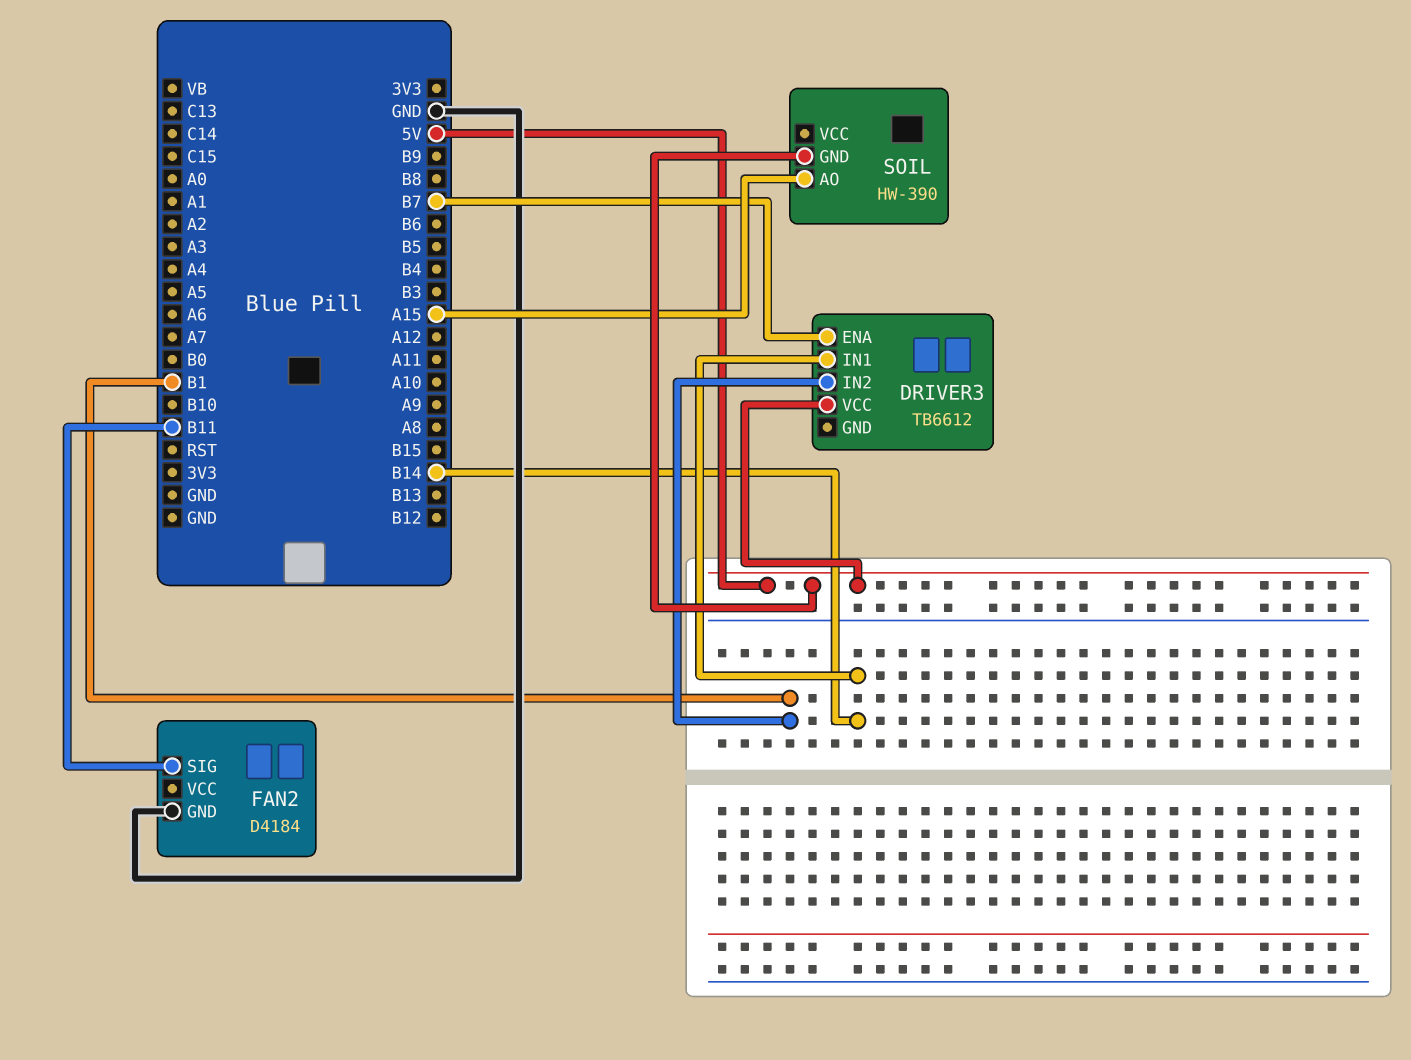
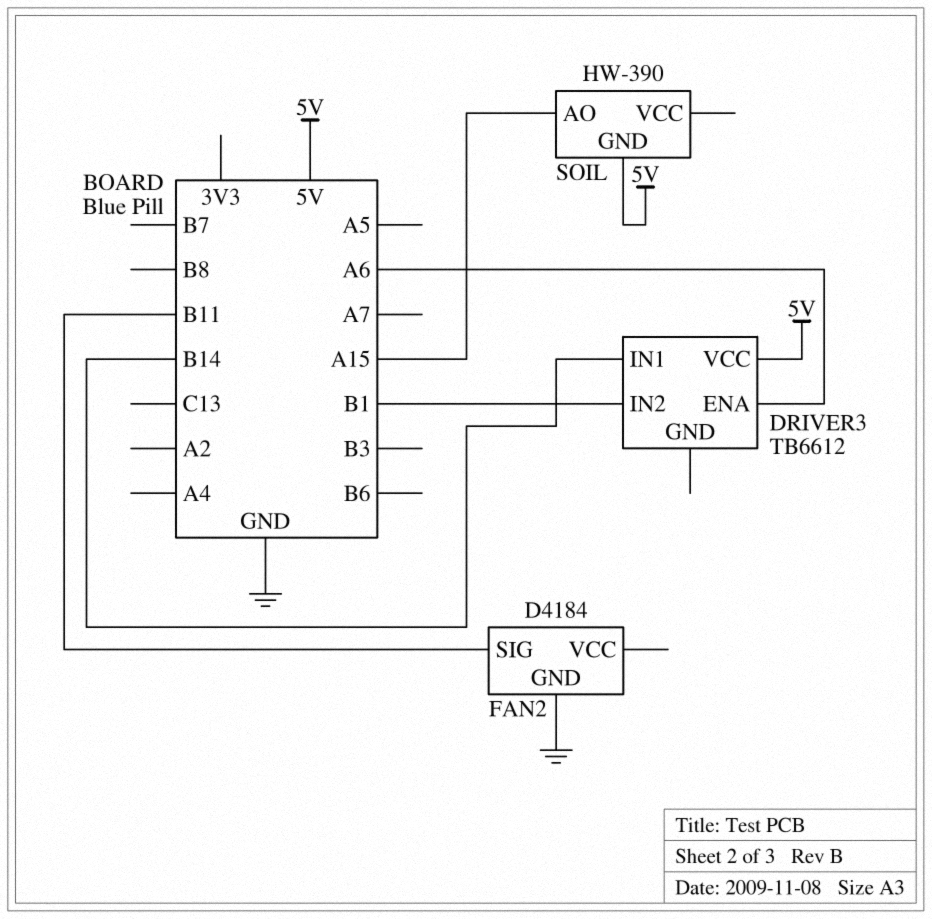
DRIVER3 pin ENA: B7 -> A6

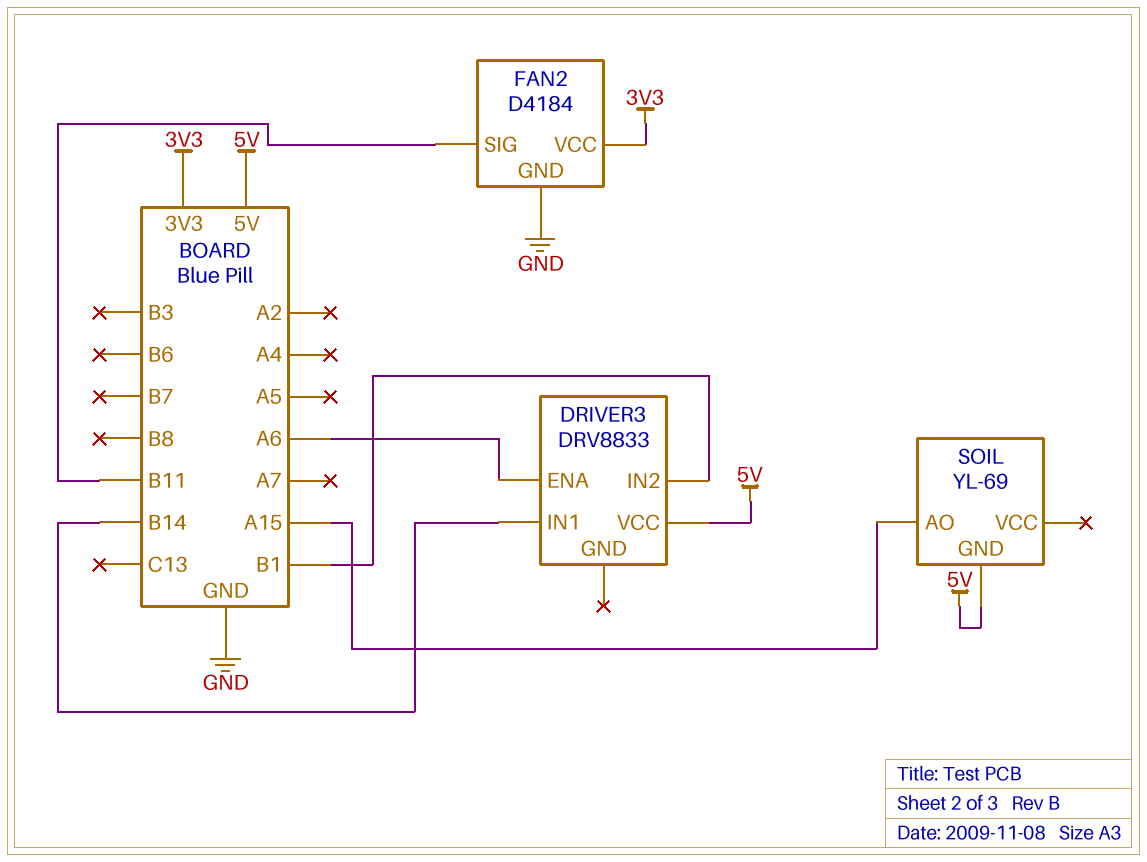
DRIVER3: TB6612 -> DRV8833
FAN2 pin VCC: none -> 3V3
SOIL: HW-390 -> YL-69

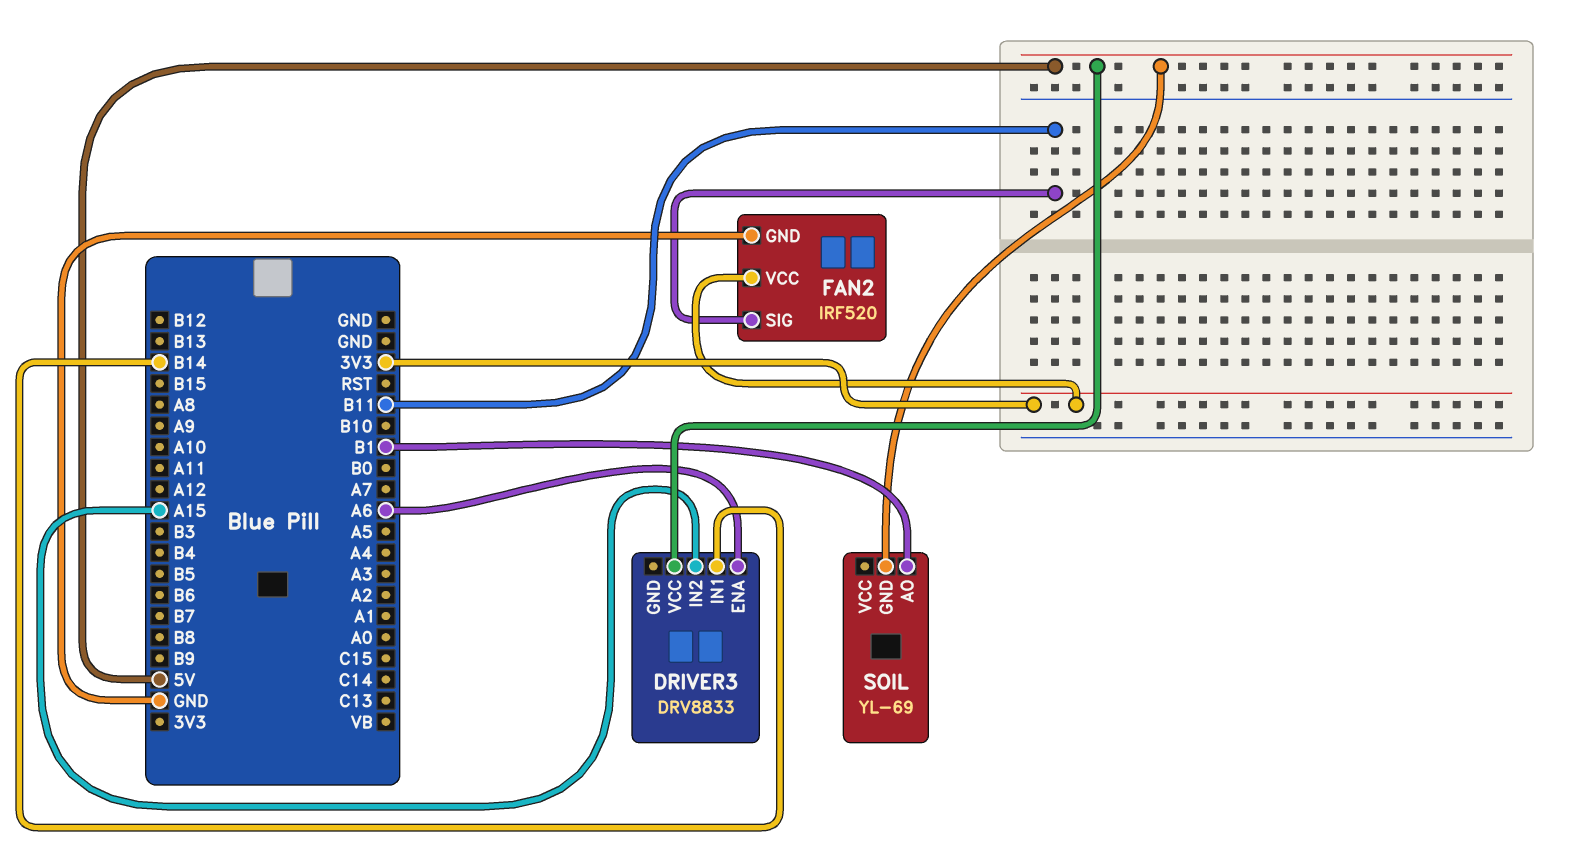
DRIVER3 pin IN2: B1 -> A15
FAN2: D4184 -> IRF520
SOIL pin AO: A15 -> B1

